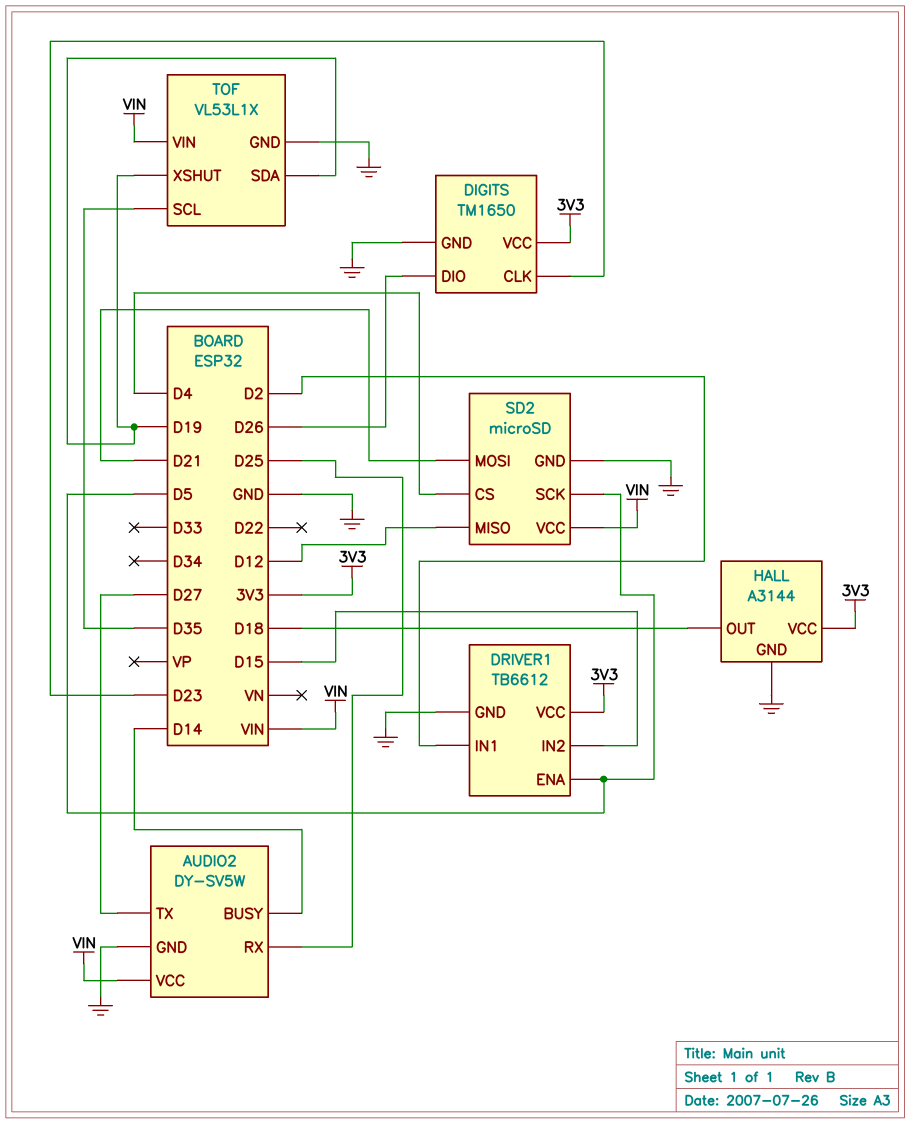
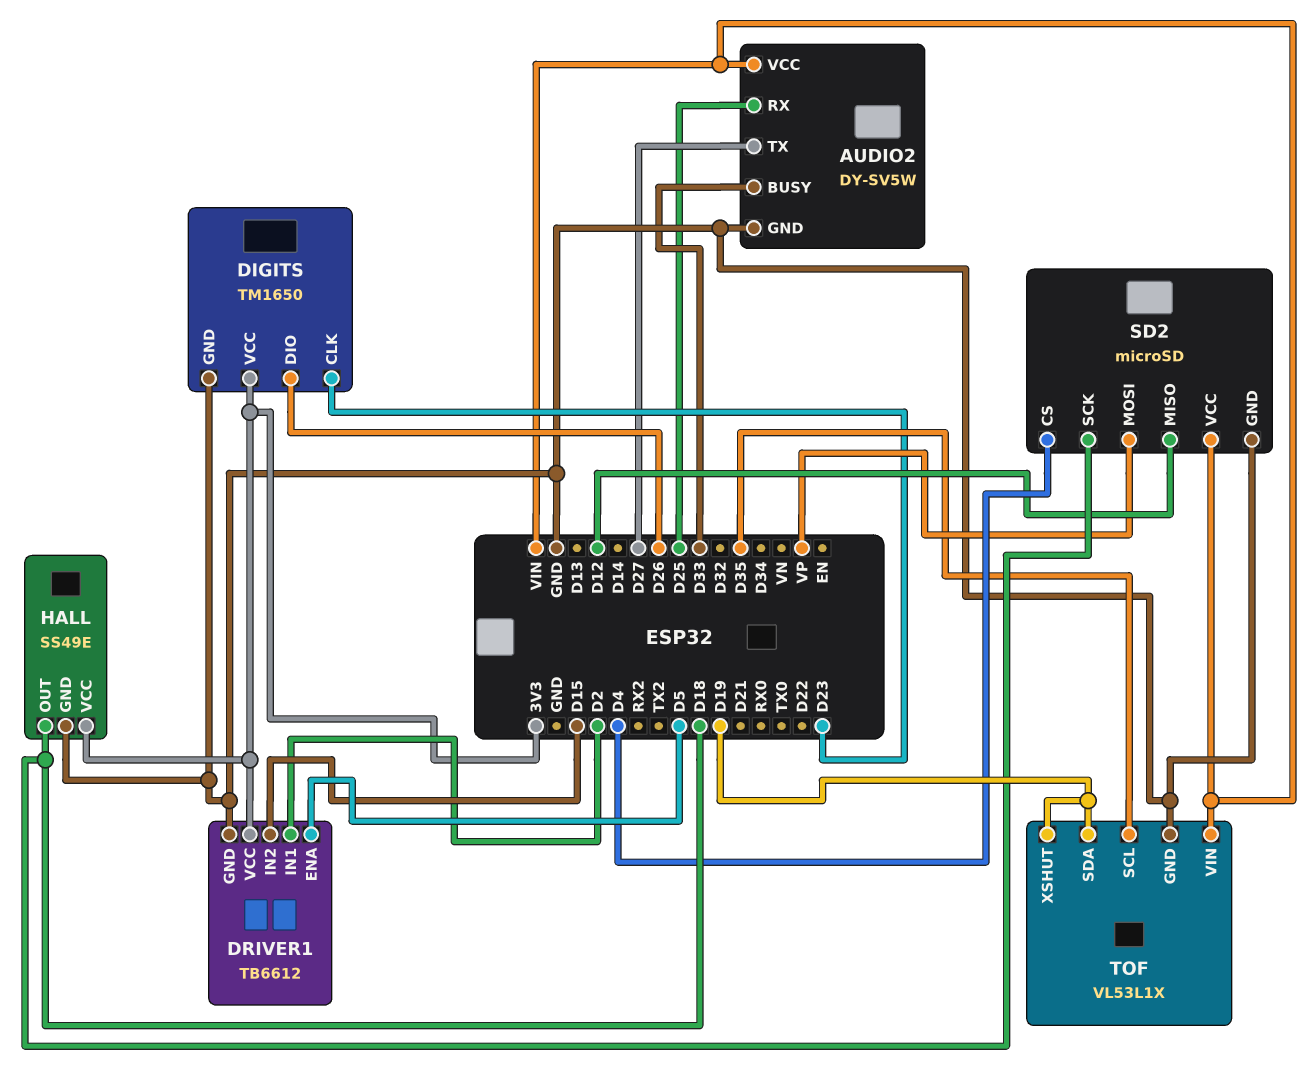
AUDIO2 pin BUSY: D14 -> D33
HALL: A3144 -> SS49E
SD2 pin MOSI: D21 -> VP
SD2 pin SCK: D5 -> D18

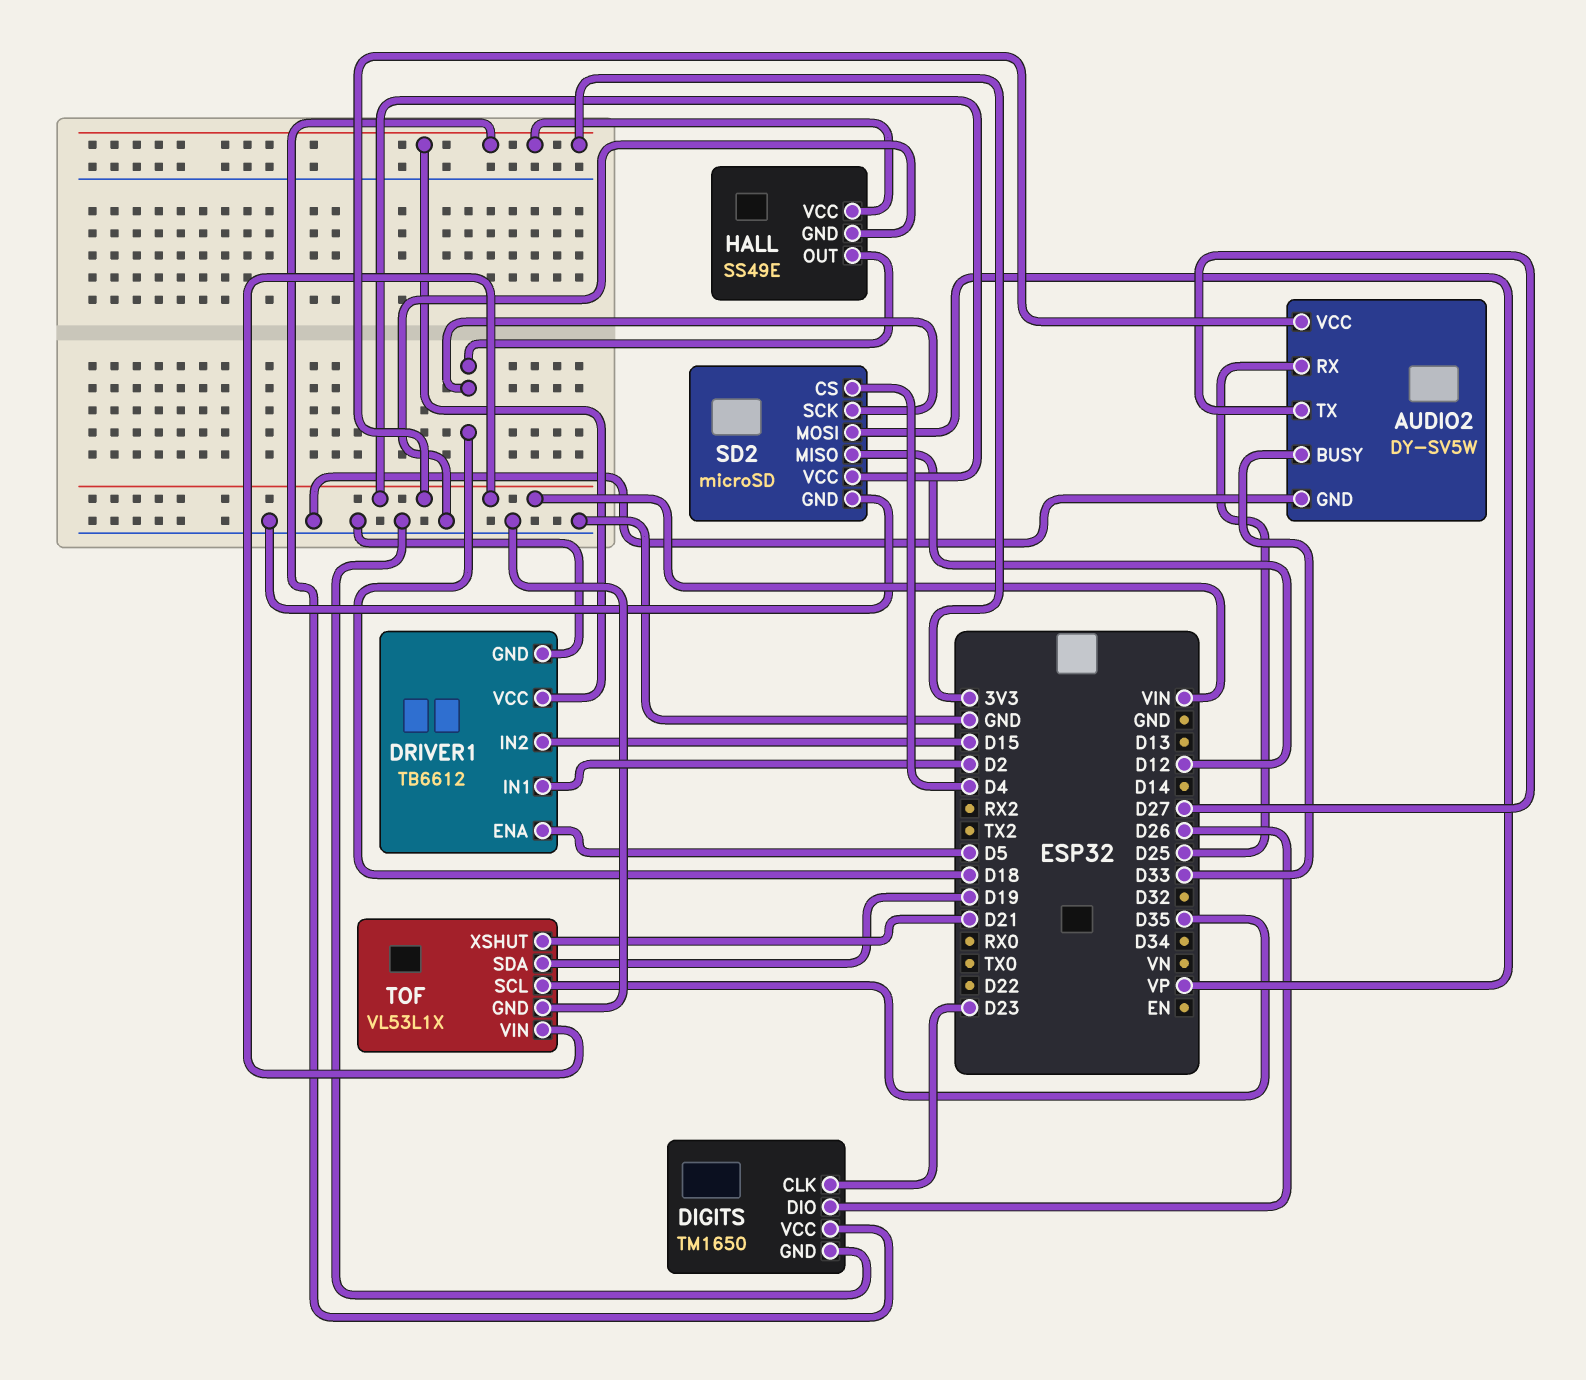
TOF pin XSHUT: D19 -> D21

